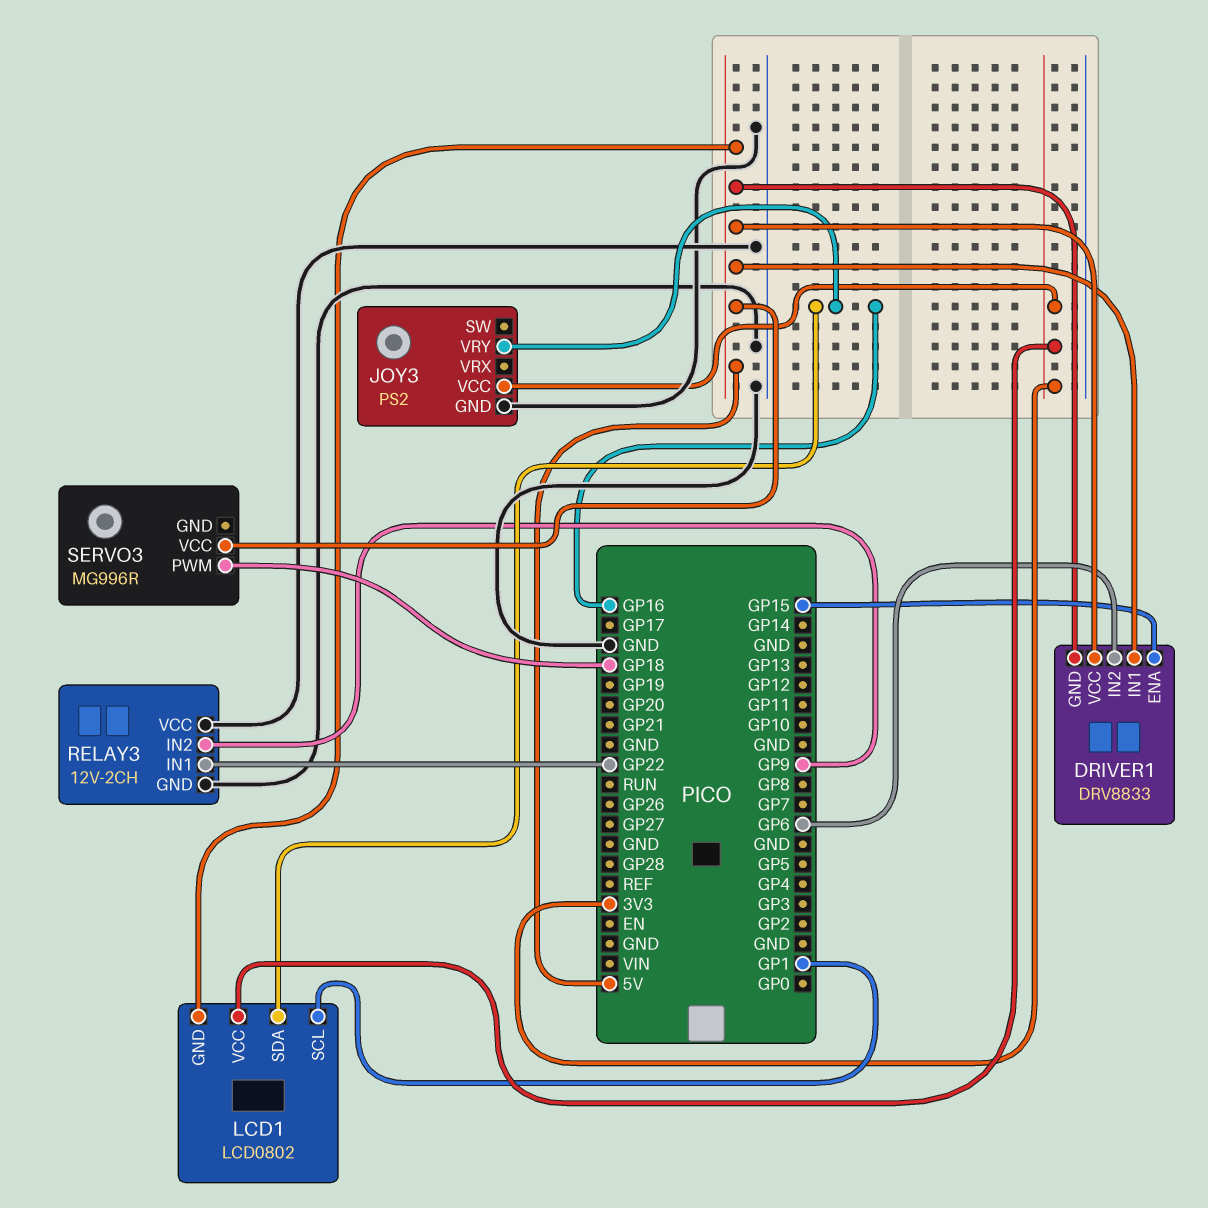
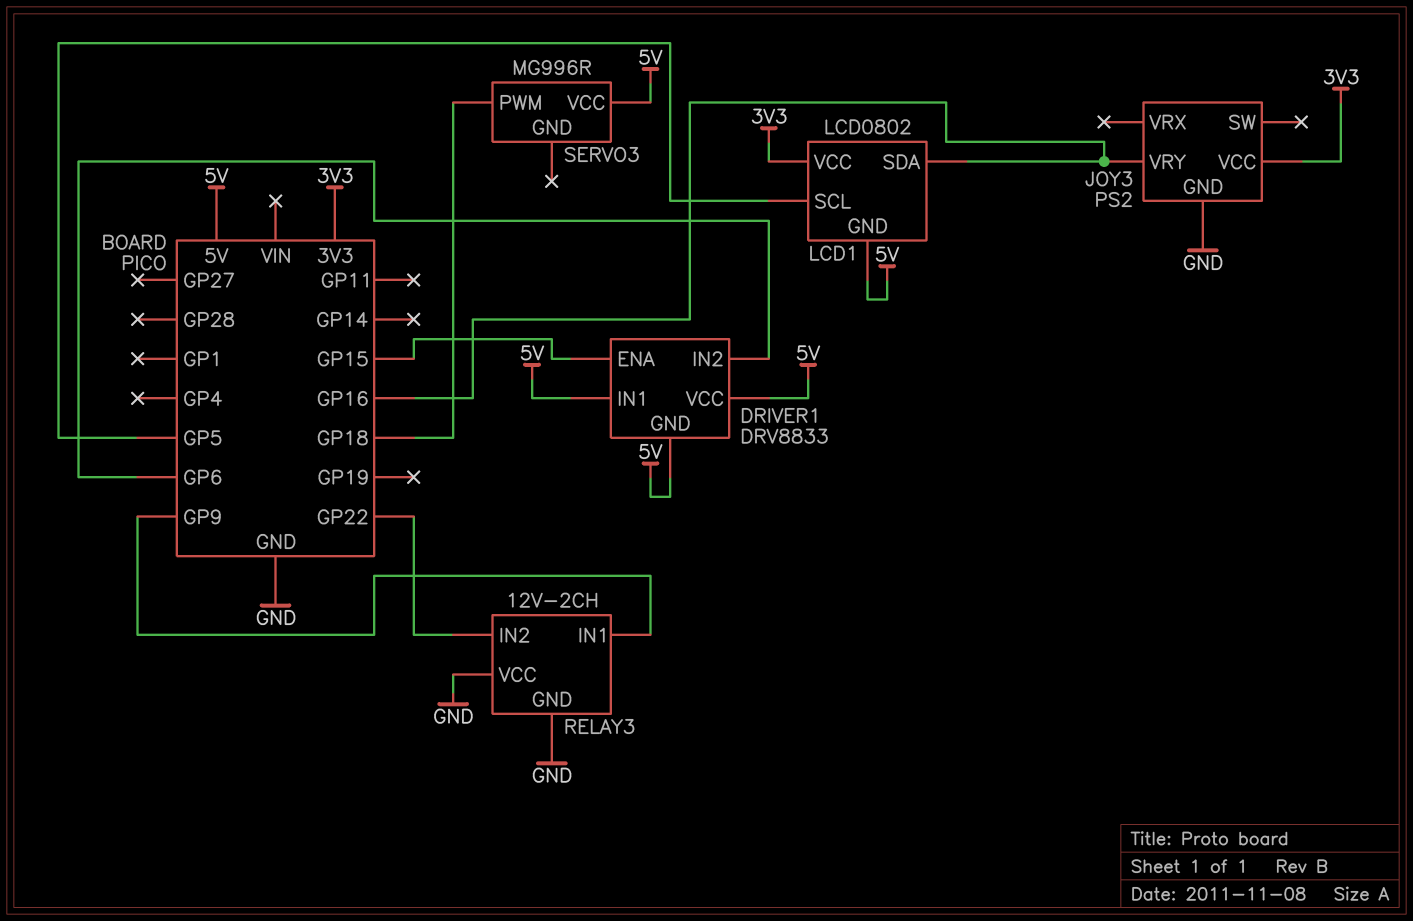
LCD1 pin SCL: GP1 -> GP5
RELAY3 pin IN1: GP22 -> GP9
RELAY3 pin IN2: GP9 -> GP22

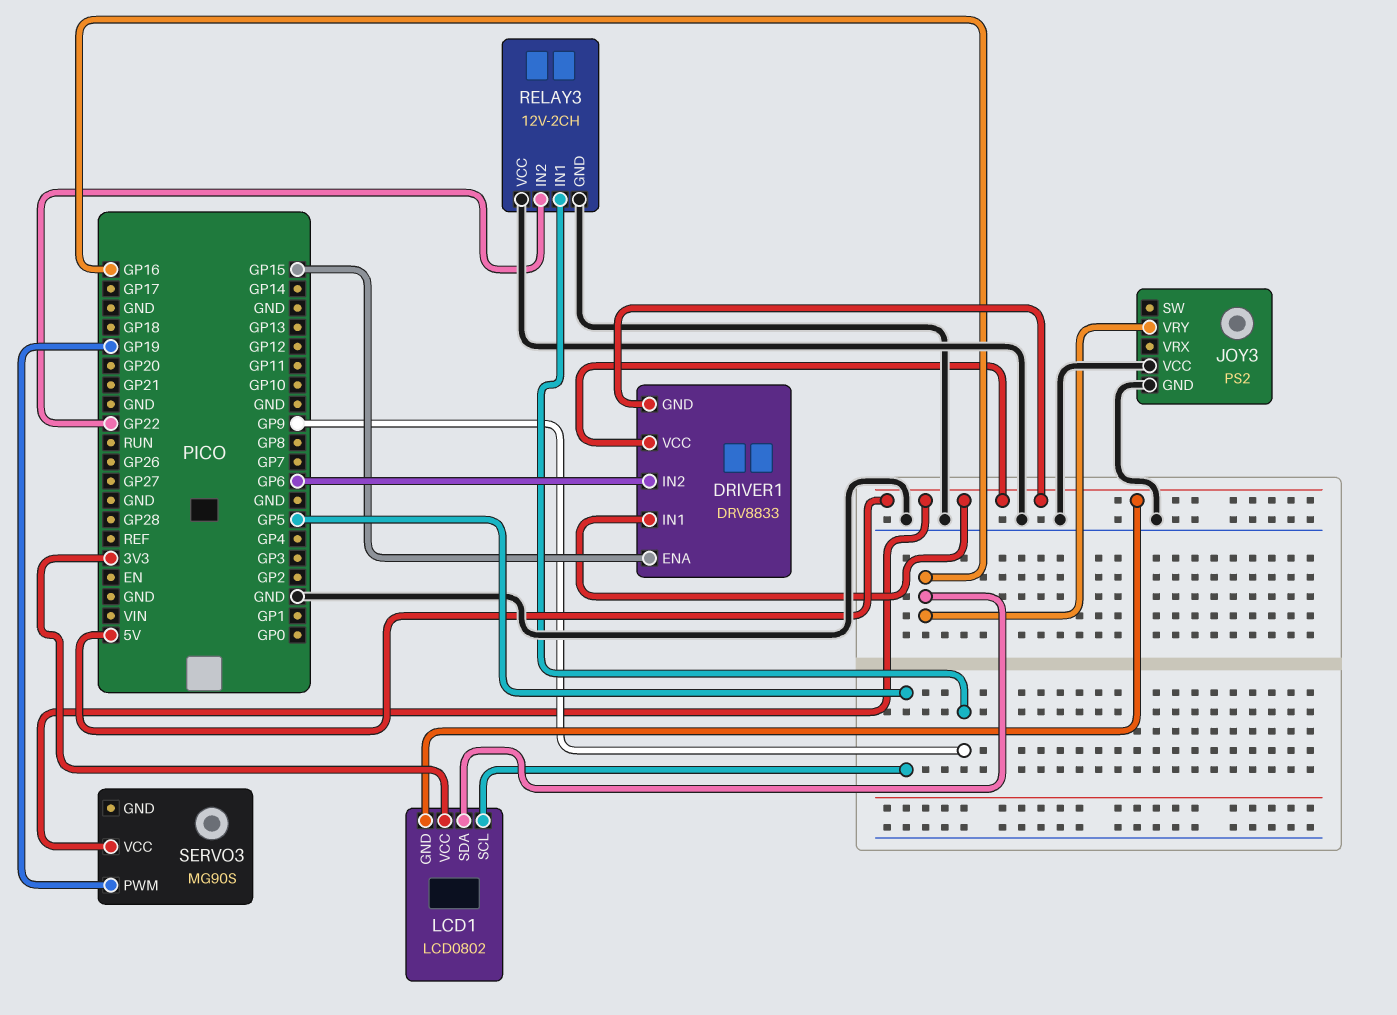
JOY3 pin VCC: 3V3 -> GND
SERVO3: MG996R -> MG90S
SERVO3 pin PWM: GP18 -> GP19

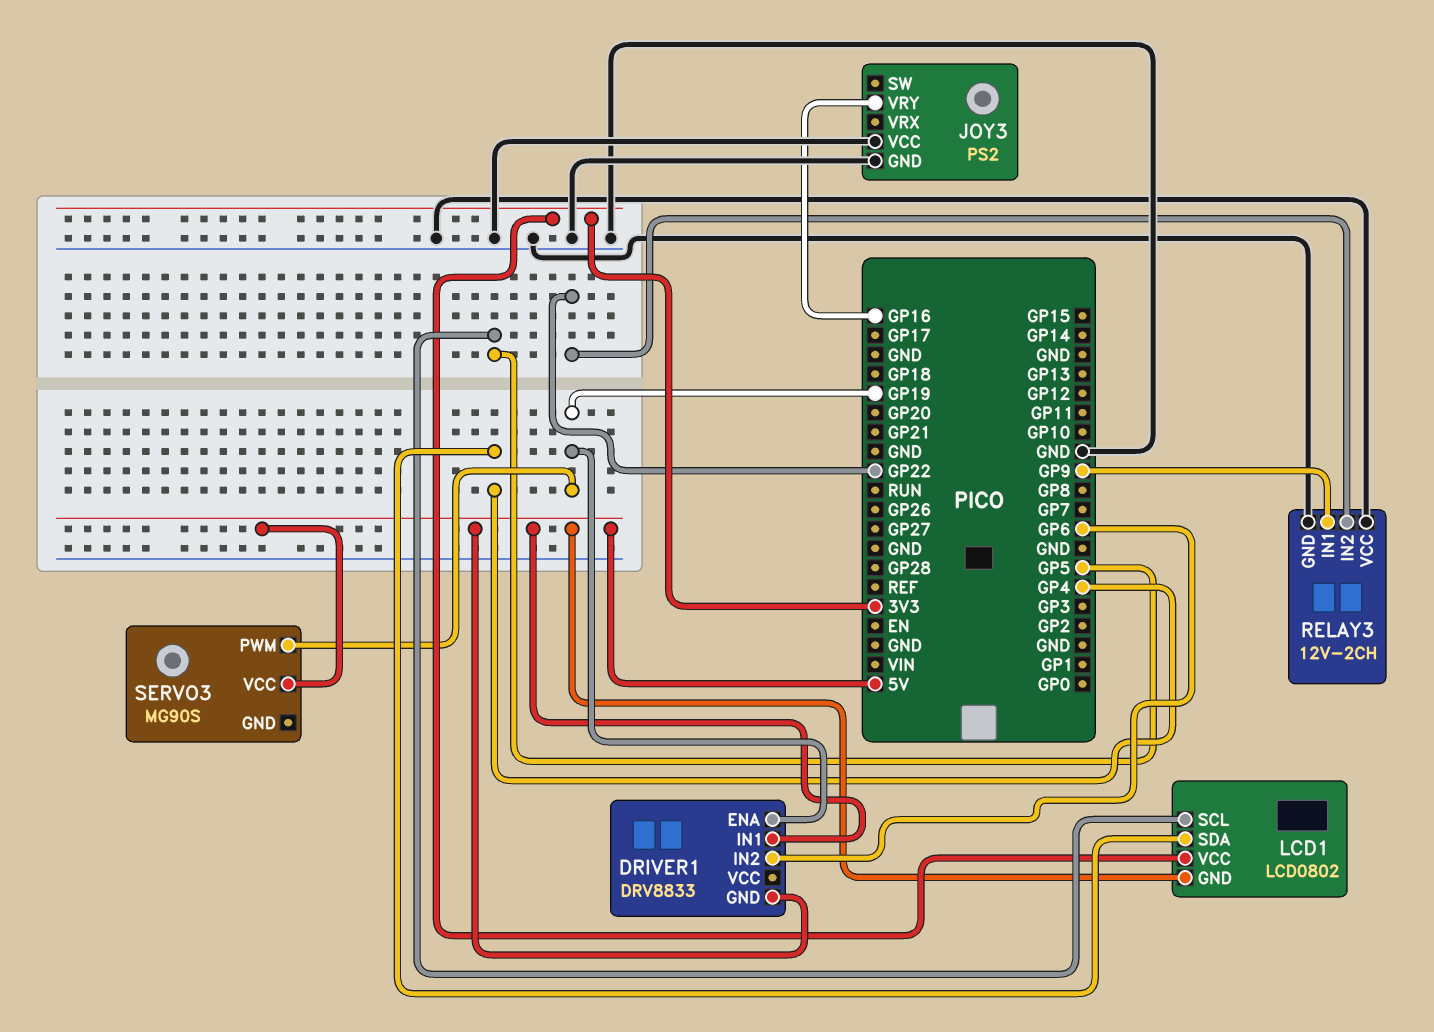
DRIVER1 pin ENA: GP15 -> GP19
DRIVER1 pin VCC: 5V -> none
LCD1 pin SDA: GP16 -> GP4

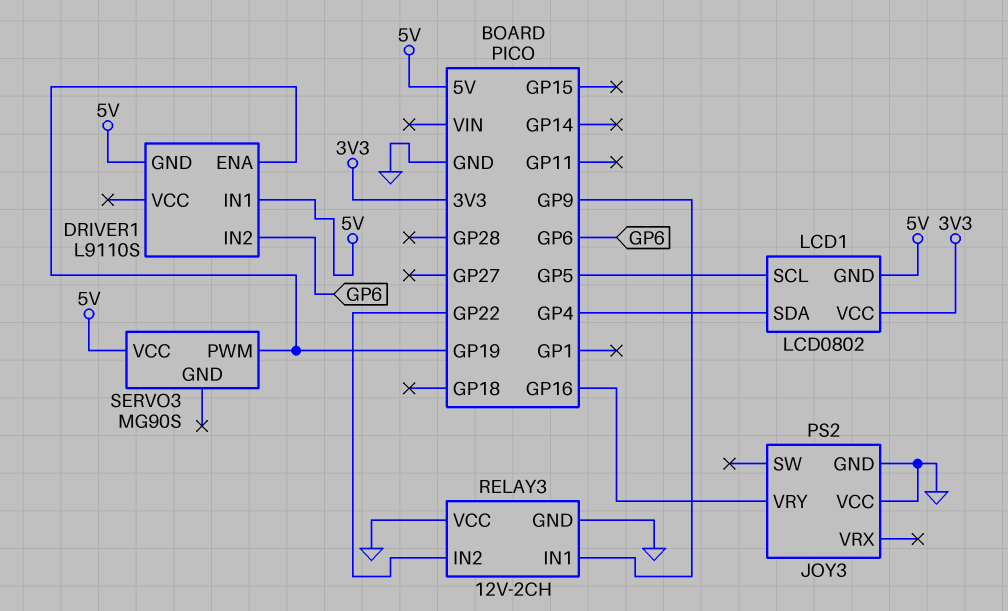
DRIVER1: DRV8833 -> L9110S

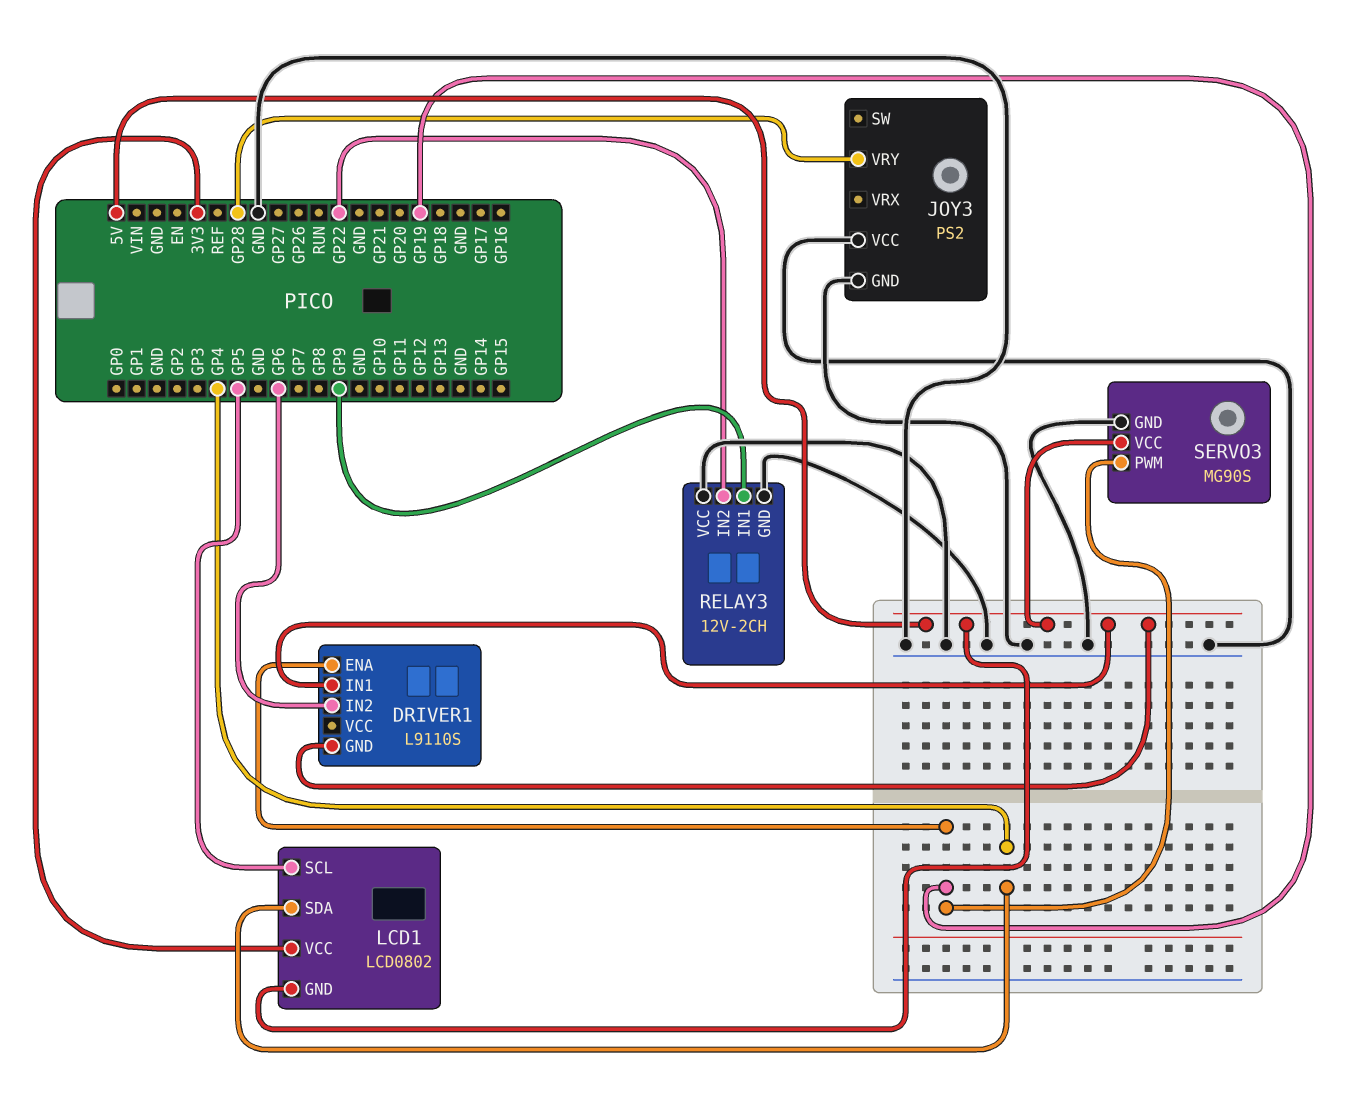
JOY3 pin VRY: GP16 -> GP28
SERVO3 pin GND: none -> GND

